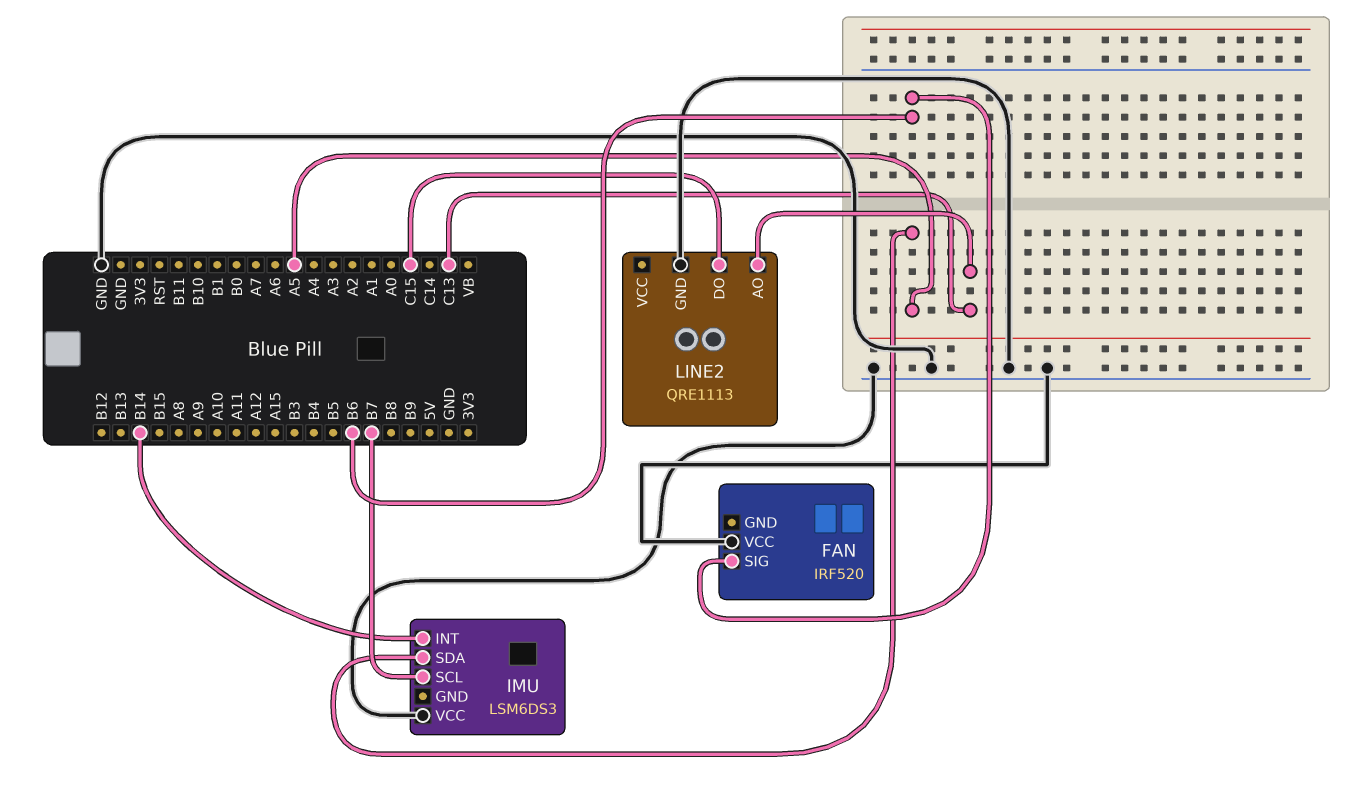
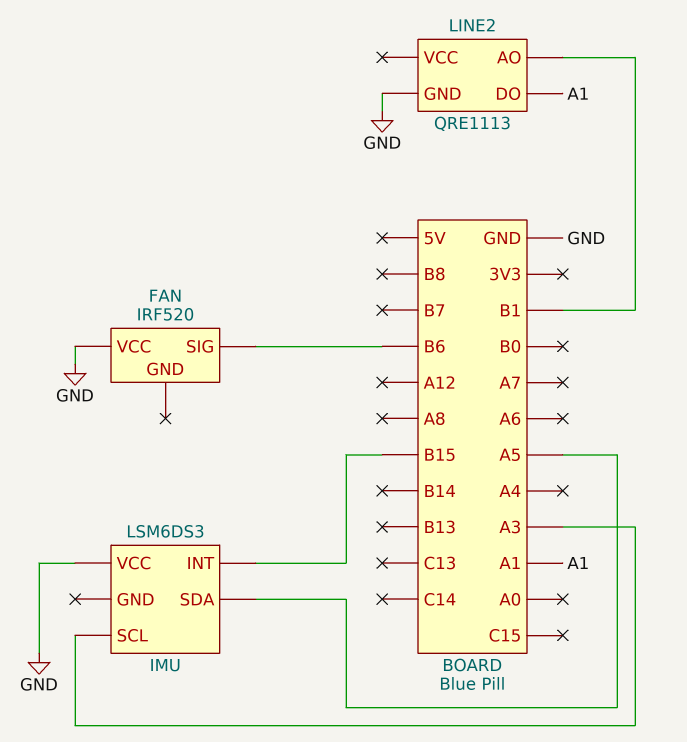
IMU pin INT: B14 -> B15
IMU pin SCL: B7 -> A3
LINE2 pin AO: C13 -> B1
LINE2 pin DO: C15 -> A1

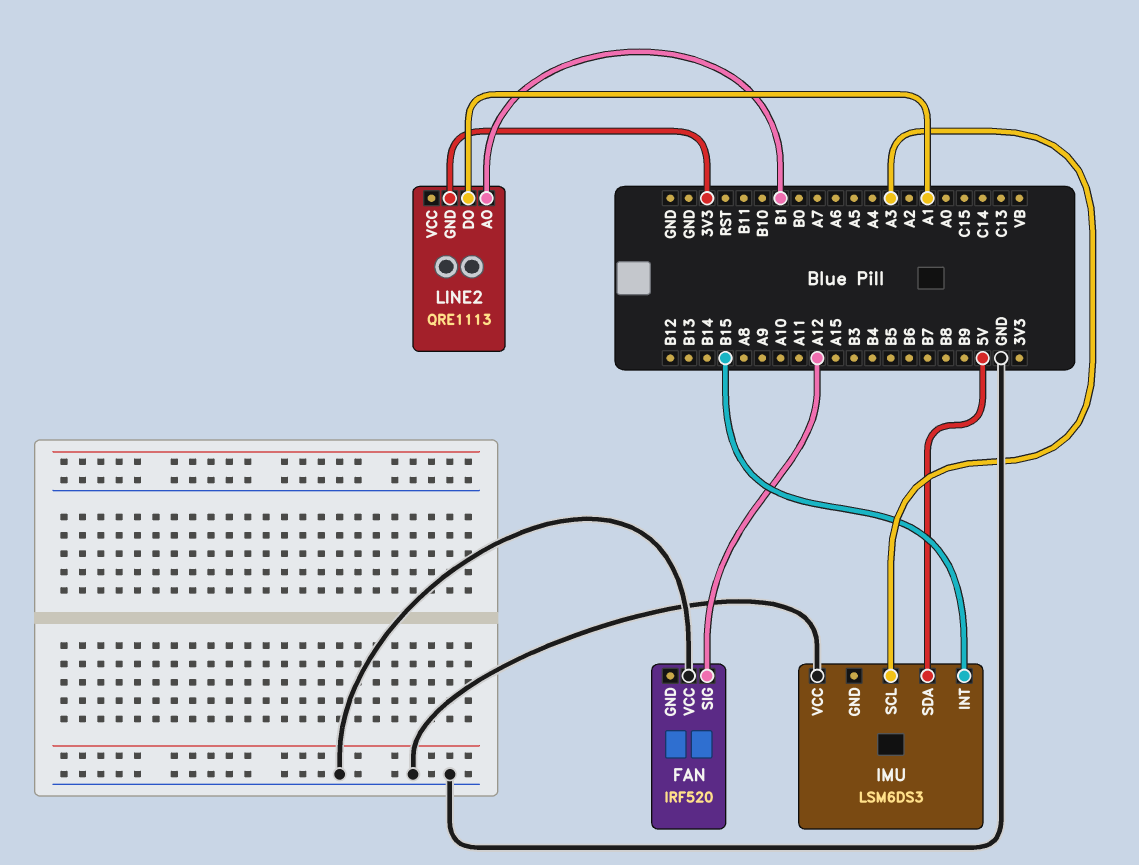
FAN pin SIG: B6 -> A12
IMU pin SDA: A5 -> 5V
LINE2 pin GND: GND -> 3V3

